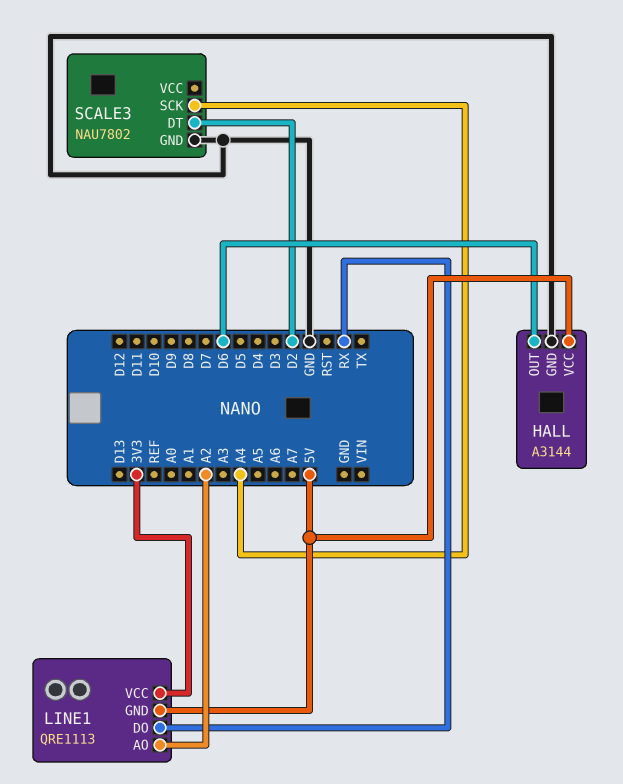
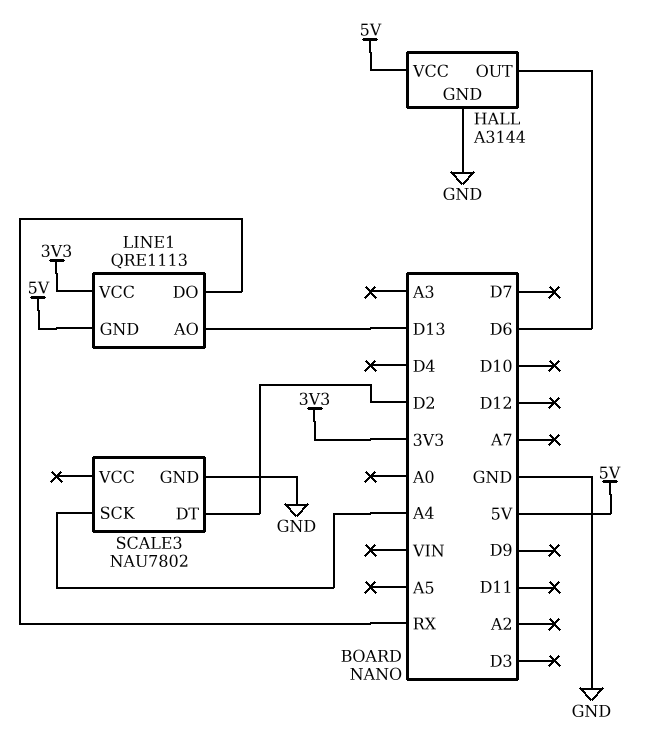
LINE1 pin AO: A2 -> D13

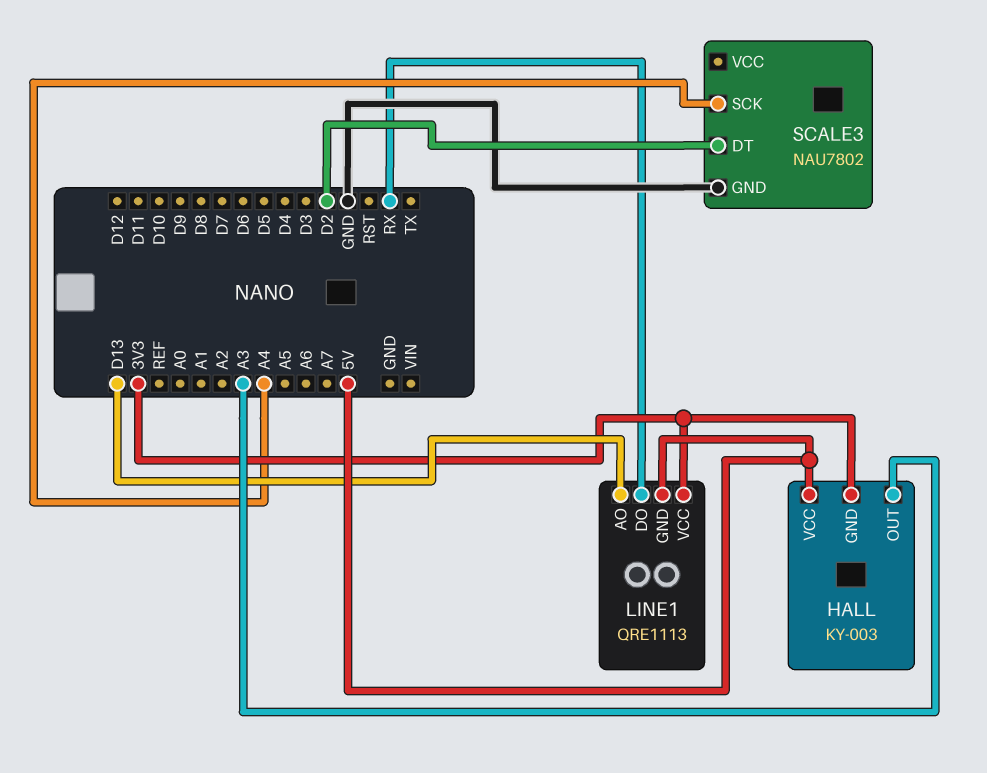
HALL: A3144 -> KY-003
HALL pin GND: GND -> 3V3
HALL pin OUT: D6 -> A3

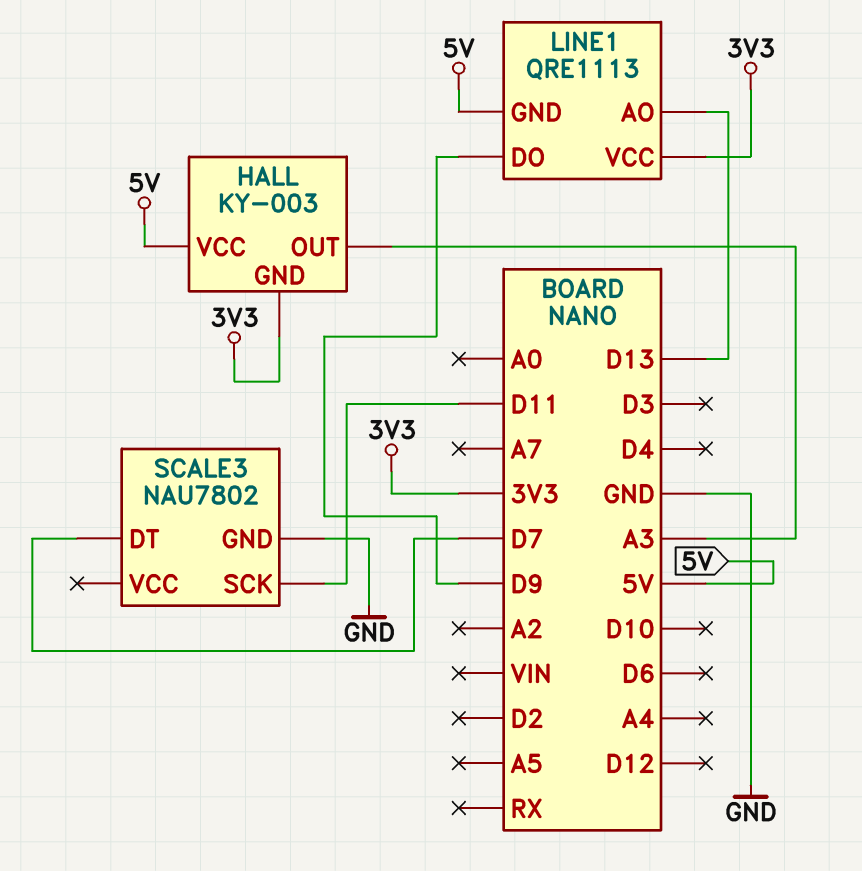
LINE1 pin DO: RX -> D9
SCALE3 pin DT: D2 -> D7
SCALE3 pin SCK: A4 -> D11

